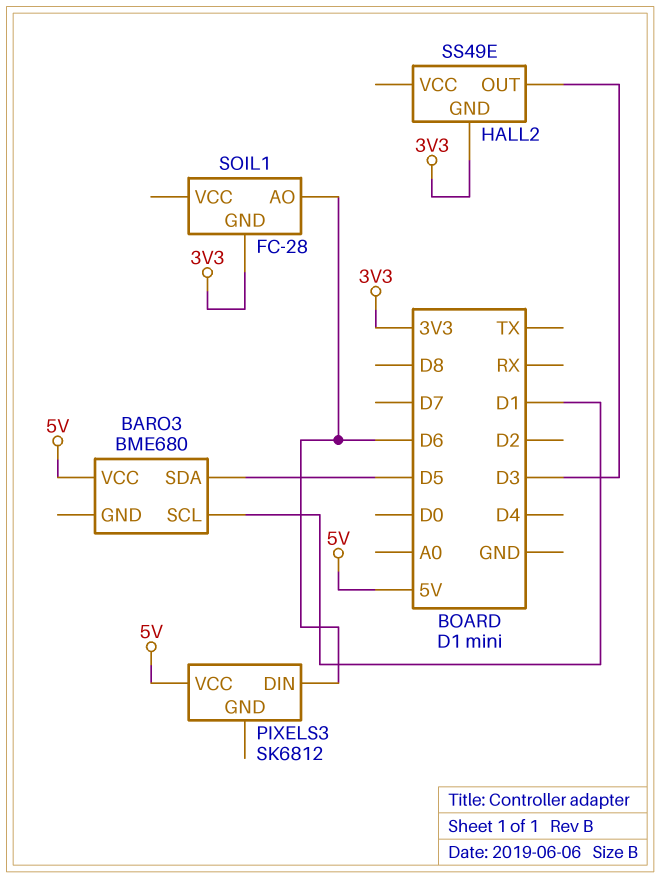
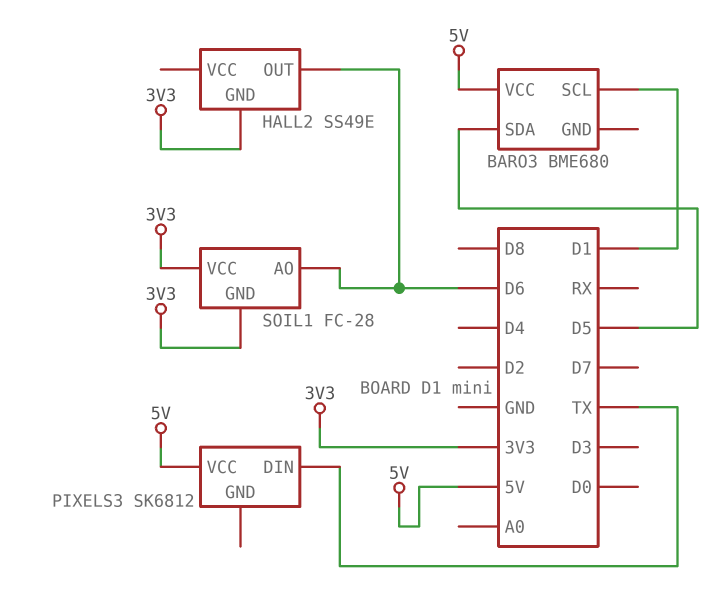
HALL2 pin OUT: D3 -> D6
PIXELS3 pin DIN: D6 -> TX
SOIL1 pin VCC: none -> 3V3

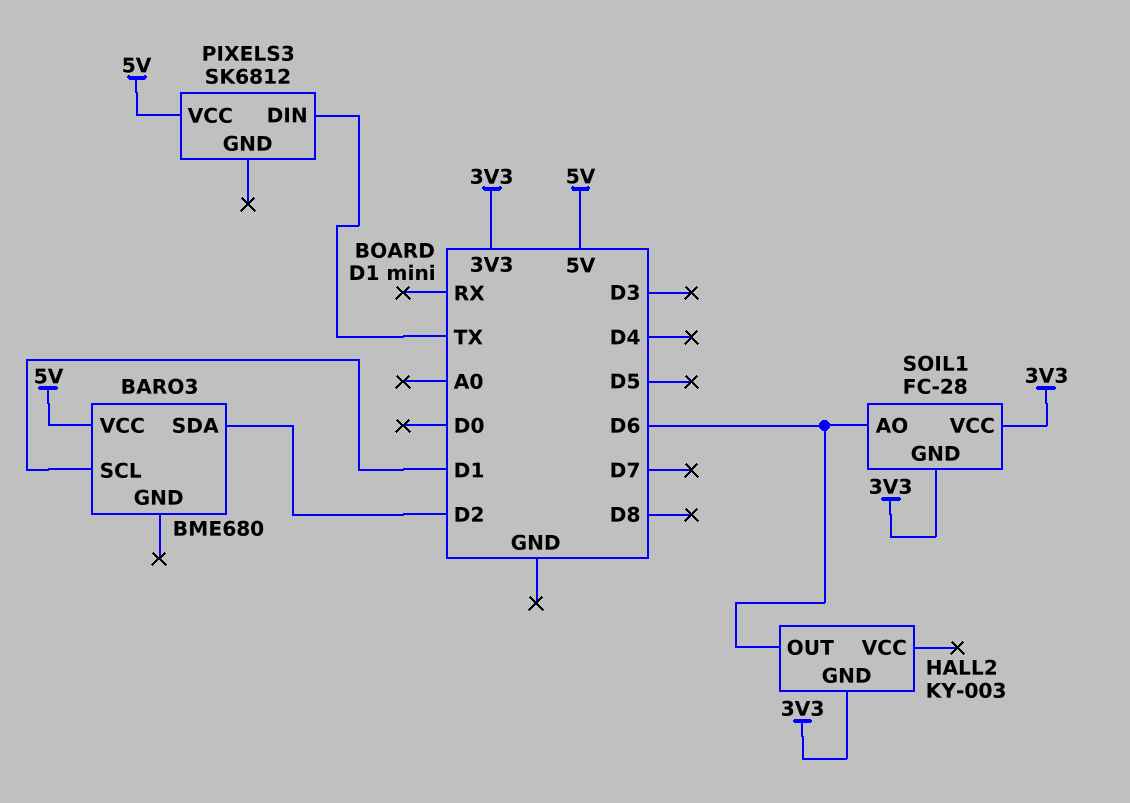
BARO3 pin SDA: D5 -> D2
HALL2: SS49E -> KY-003

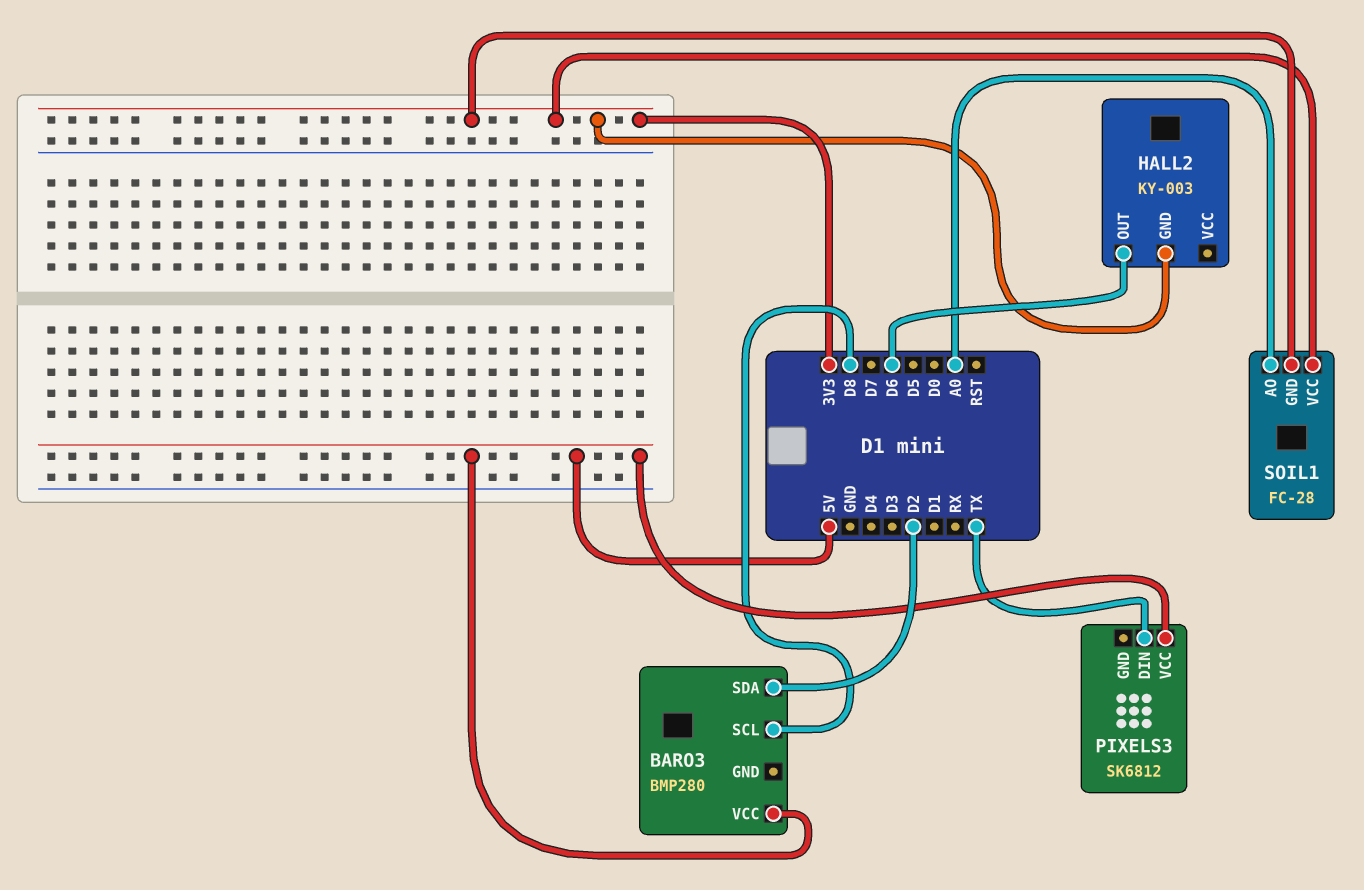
BARO3: BME680 -> BMP280
BARO3 pin SCL: D1 -> D8
SOIL1 pin AO: D6 -> A0

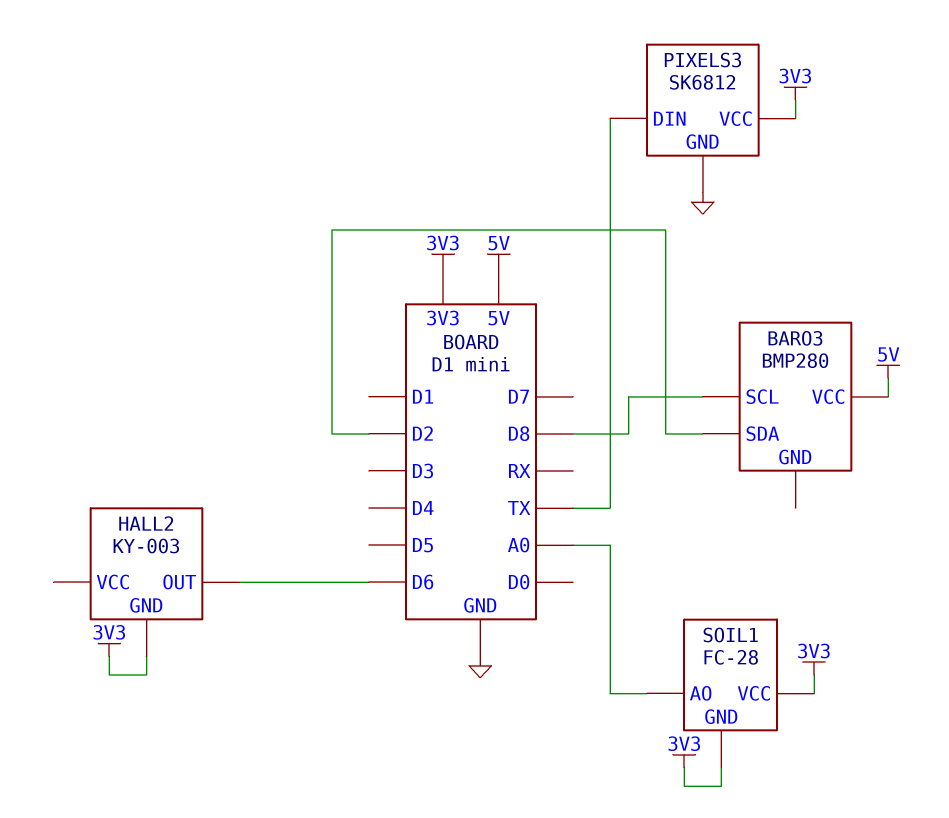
PIXELS3 pin GND: none -> GND
PIXELS3 pin VCC: 5V -> 3V3

